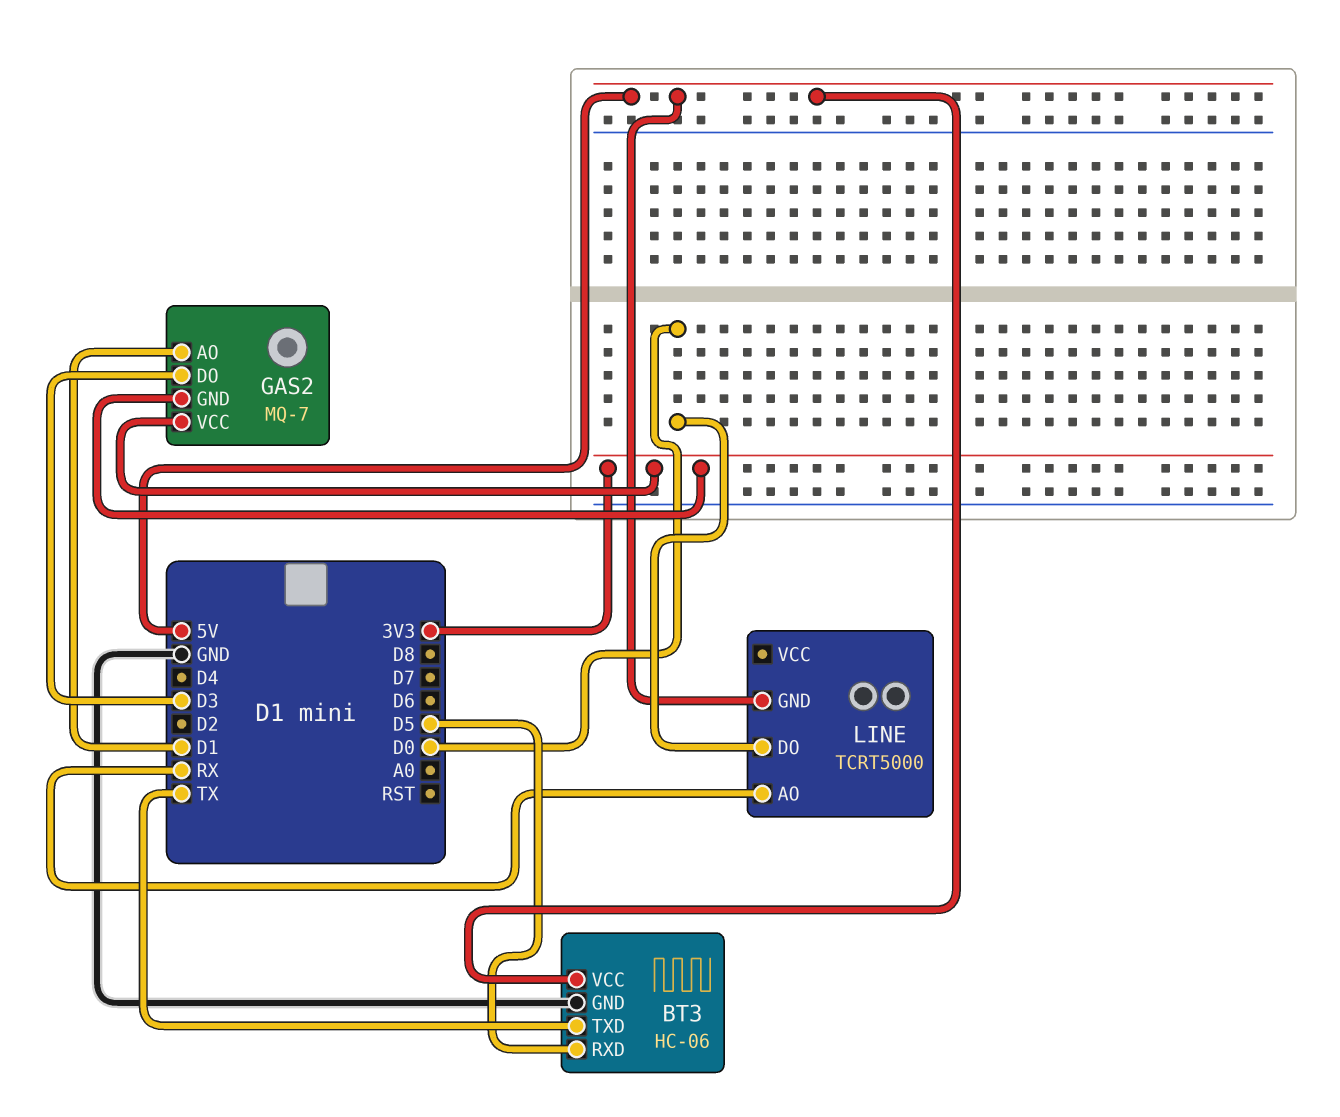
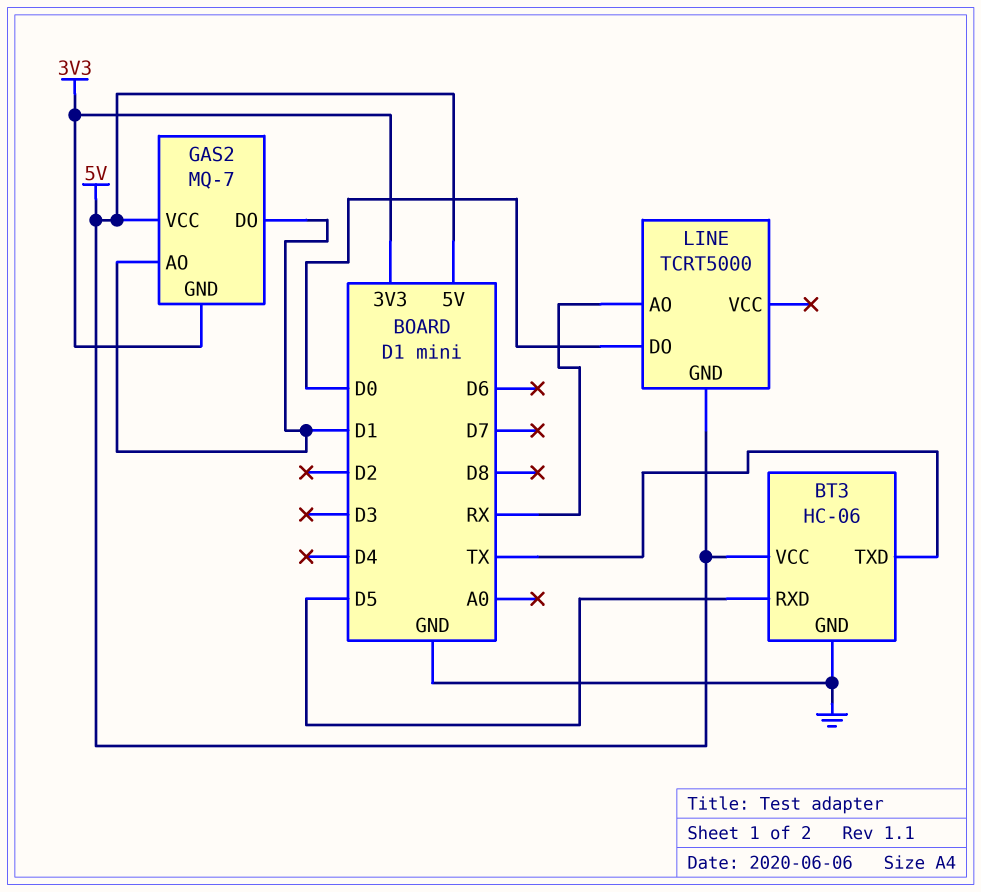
GAS2 pin DO: D3 -> D1
GAS2 pin VCC: 3V3 -> 5V

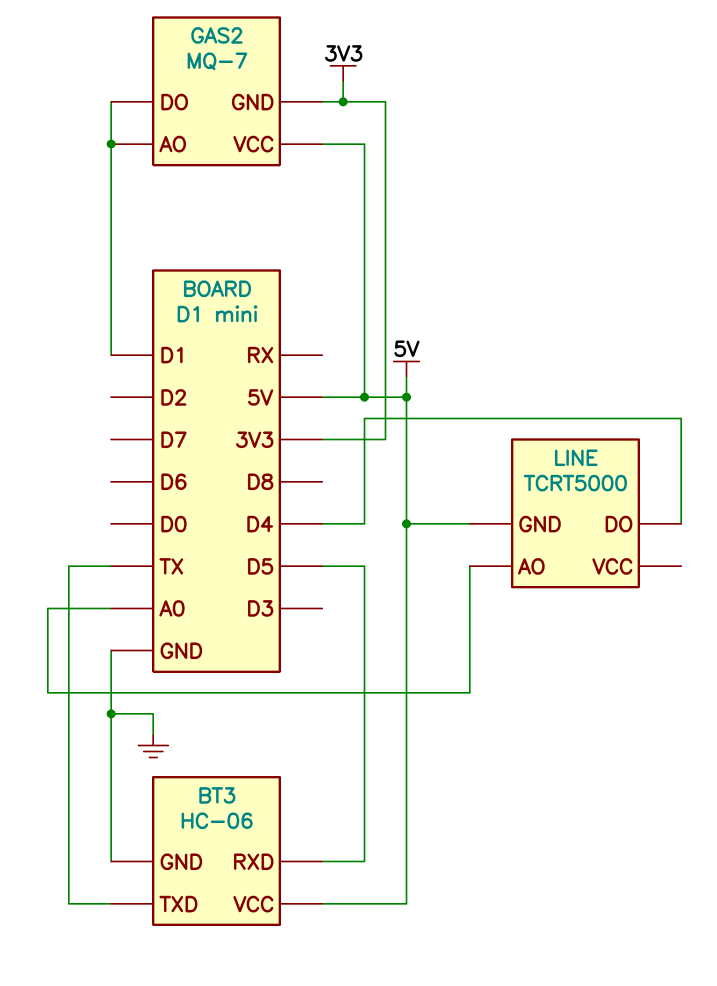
LINE pin AO: RX -> A0
LINE pin DO: D0 -> D4

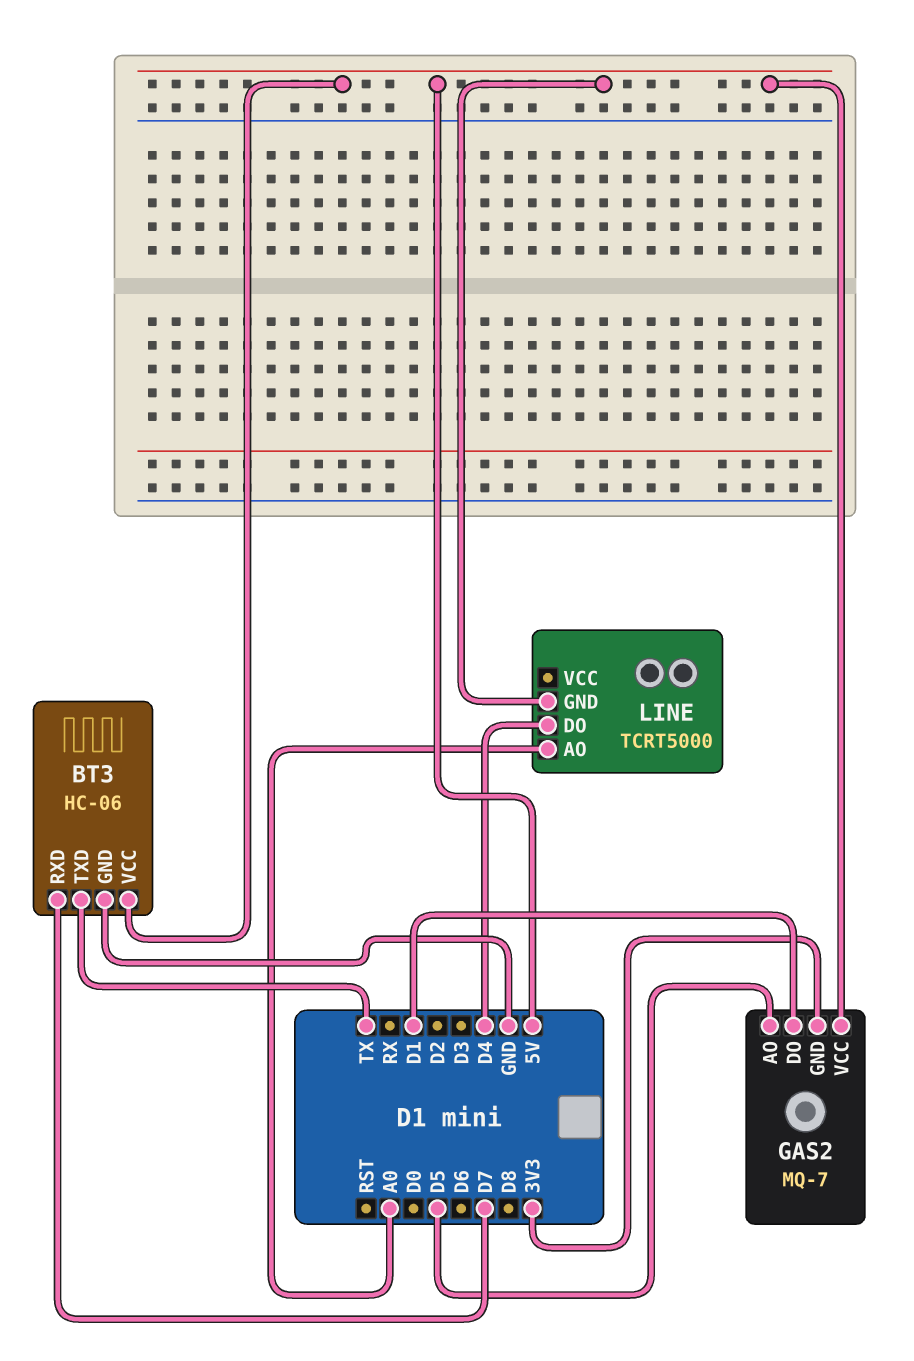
BT3 pin RXD: D5 -> D7
GAS2 pin AO: D1 -> D5

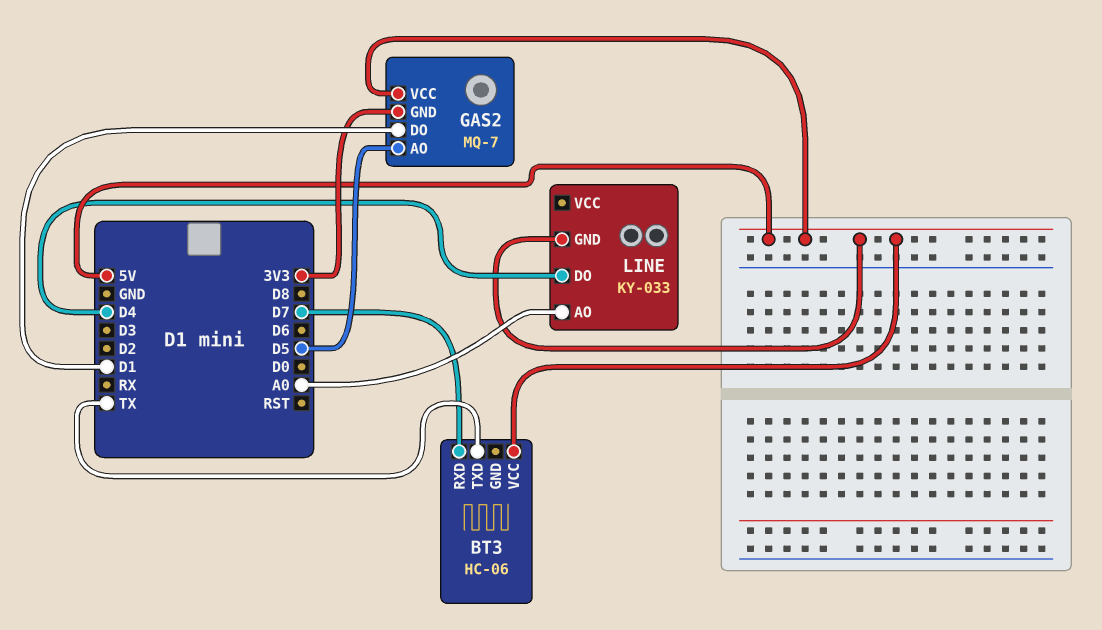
BT3 pin GND: GND -> none
LINE: TCRT5000 -> KY-033

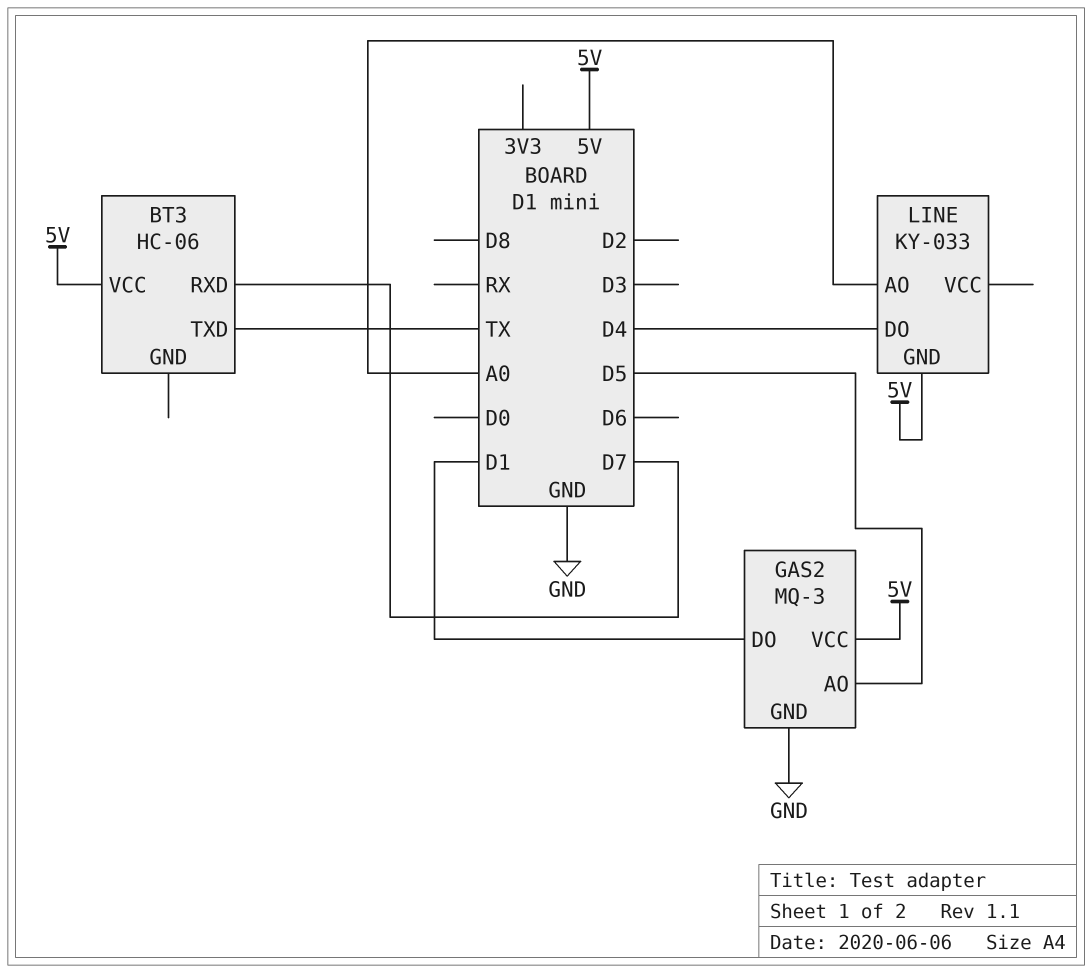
GAS2: MQ-7 -> MQ-3
GAS2 pin GND: 3V3 -> GND

